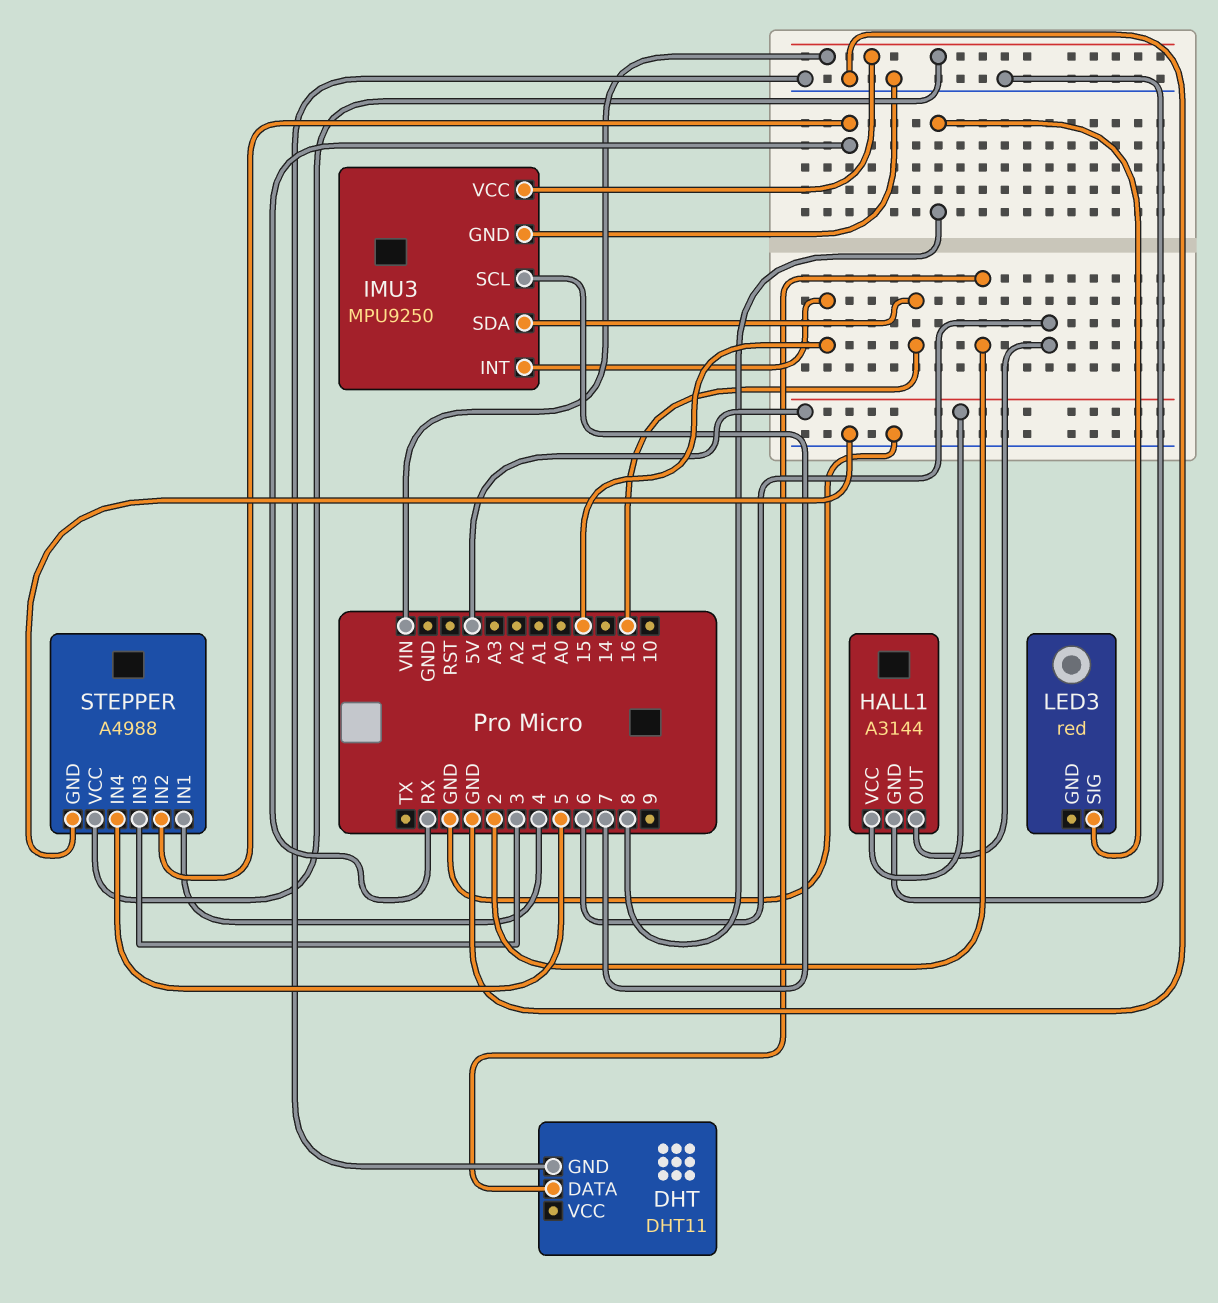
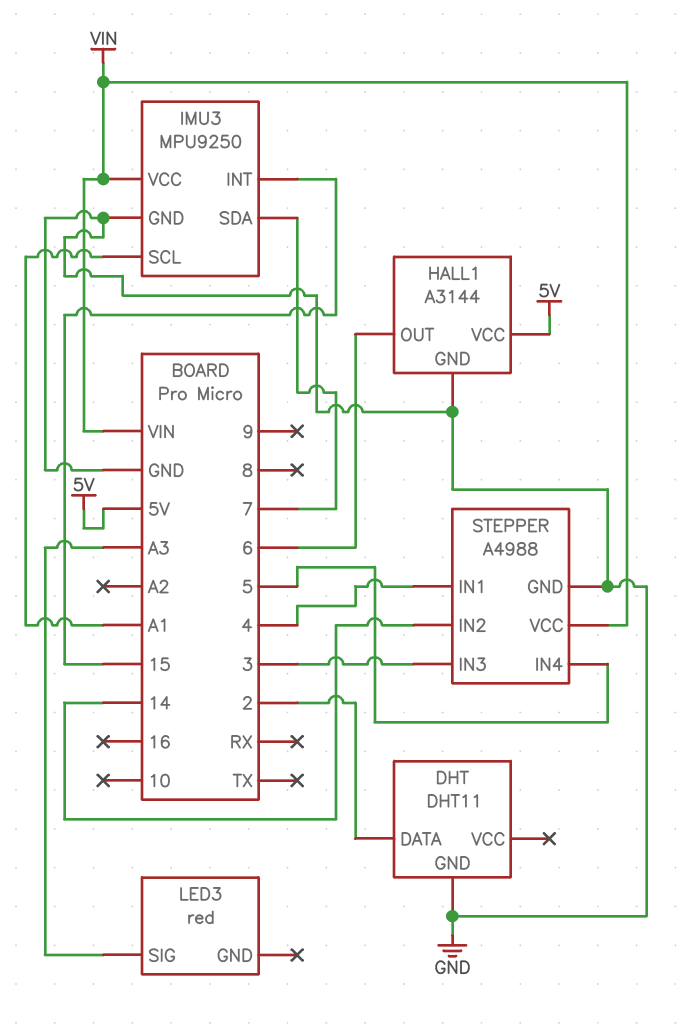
IMU3 pin SCL: 7 -> A1
IMU3 pin SDA: 16 -> 7
LED3 pin SIG: 8 -> A3
STEPPER pin IN2: RX -> 14

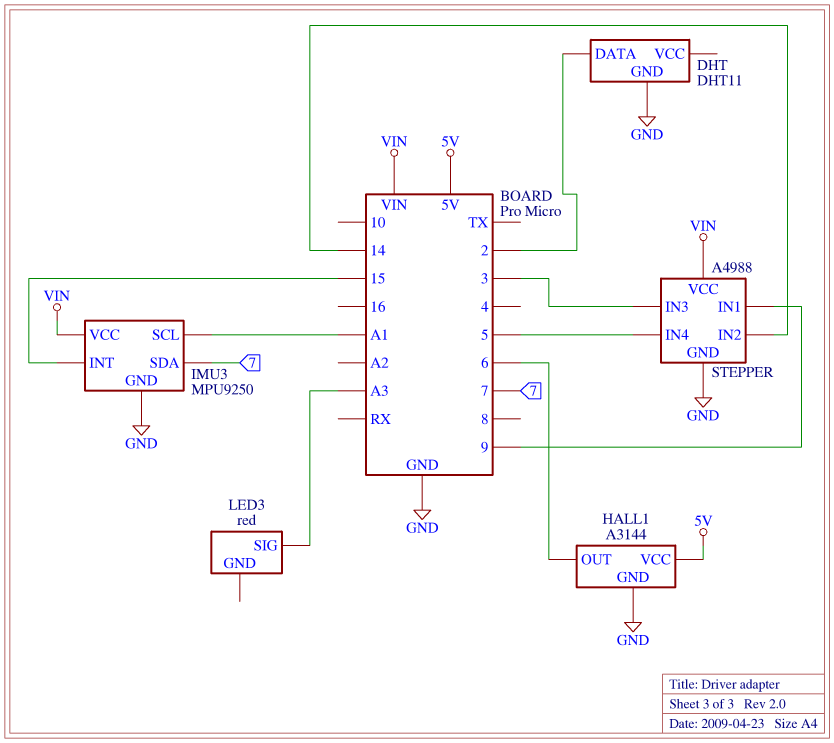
STEPPER pin IN1: 4 -> 9

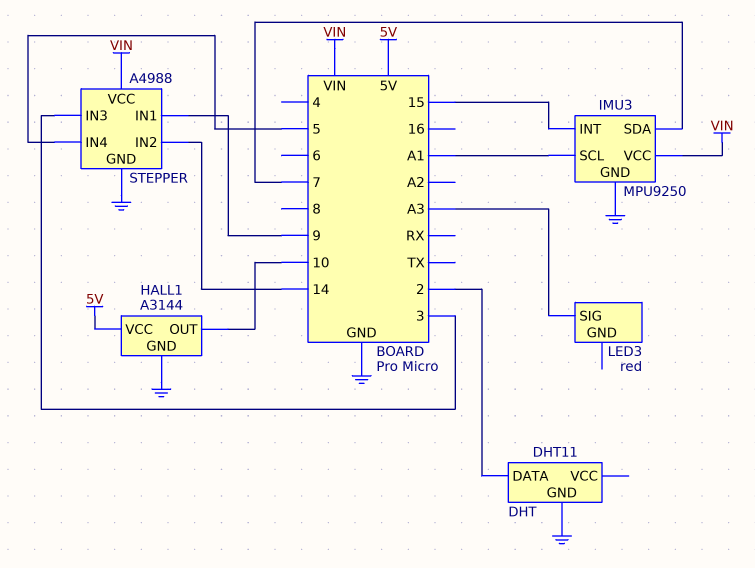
HALL1 pin OUT: 6 -> 10

